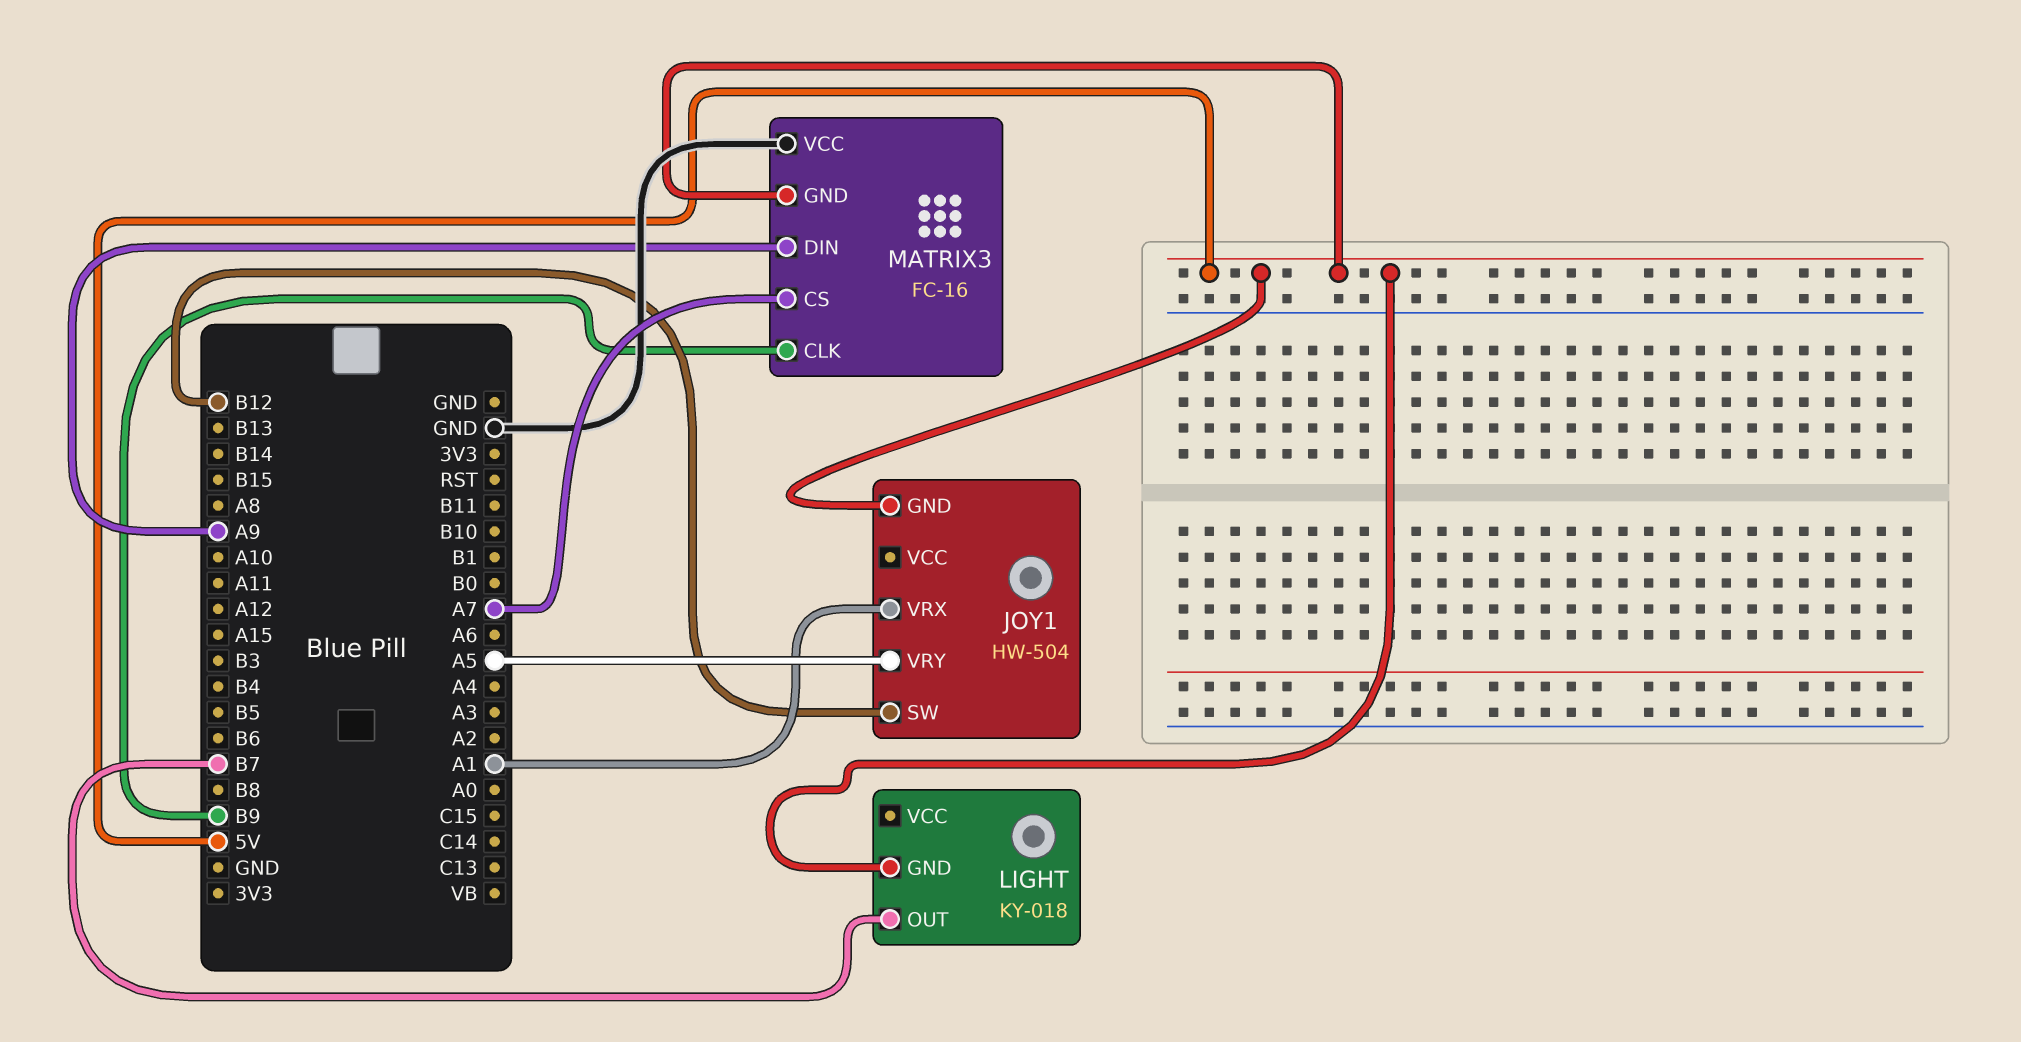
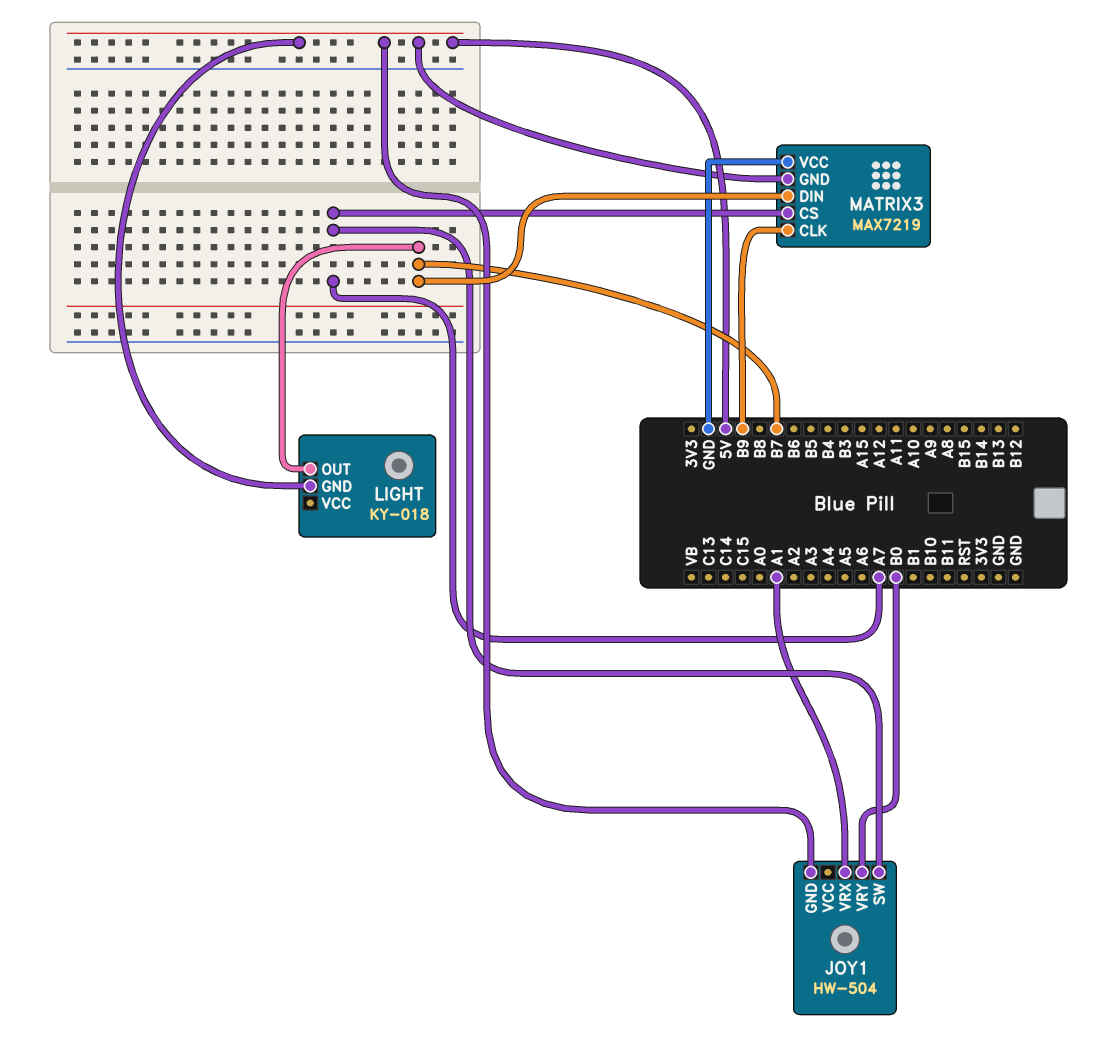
JOY1 pin SW: B12 -> A7
JOY1 pin VRY: A5 -> B0
MATRIX3: FC-16 -> MAX7219
MATRIX3 pin DIN: A9 -> B7

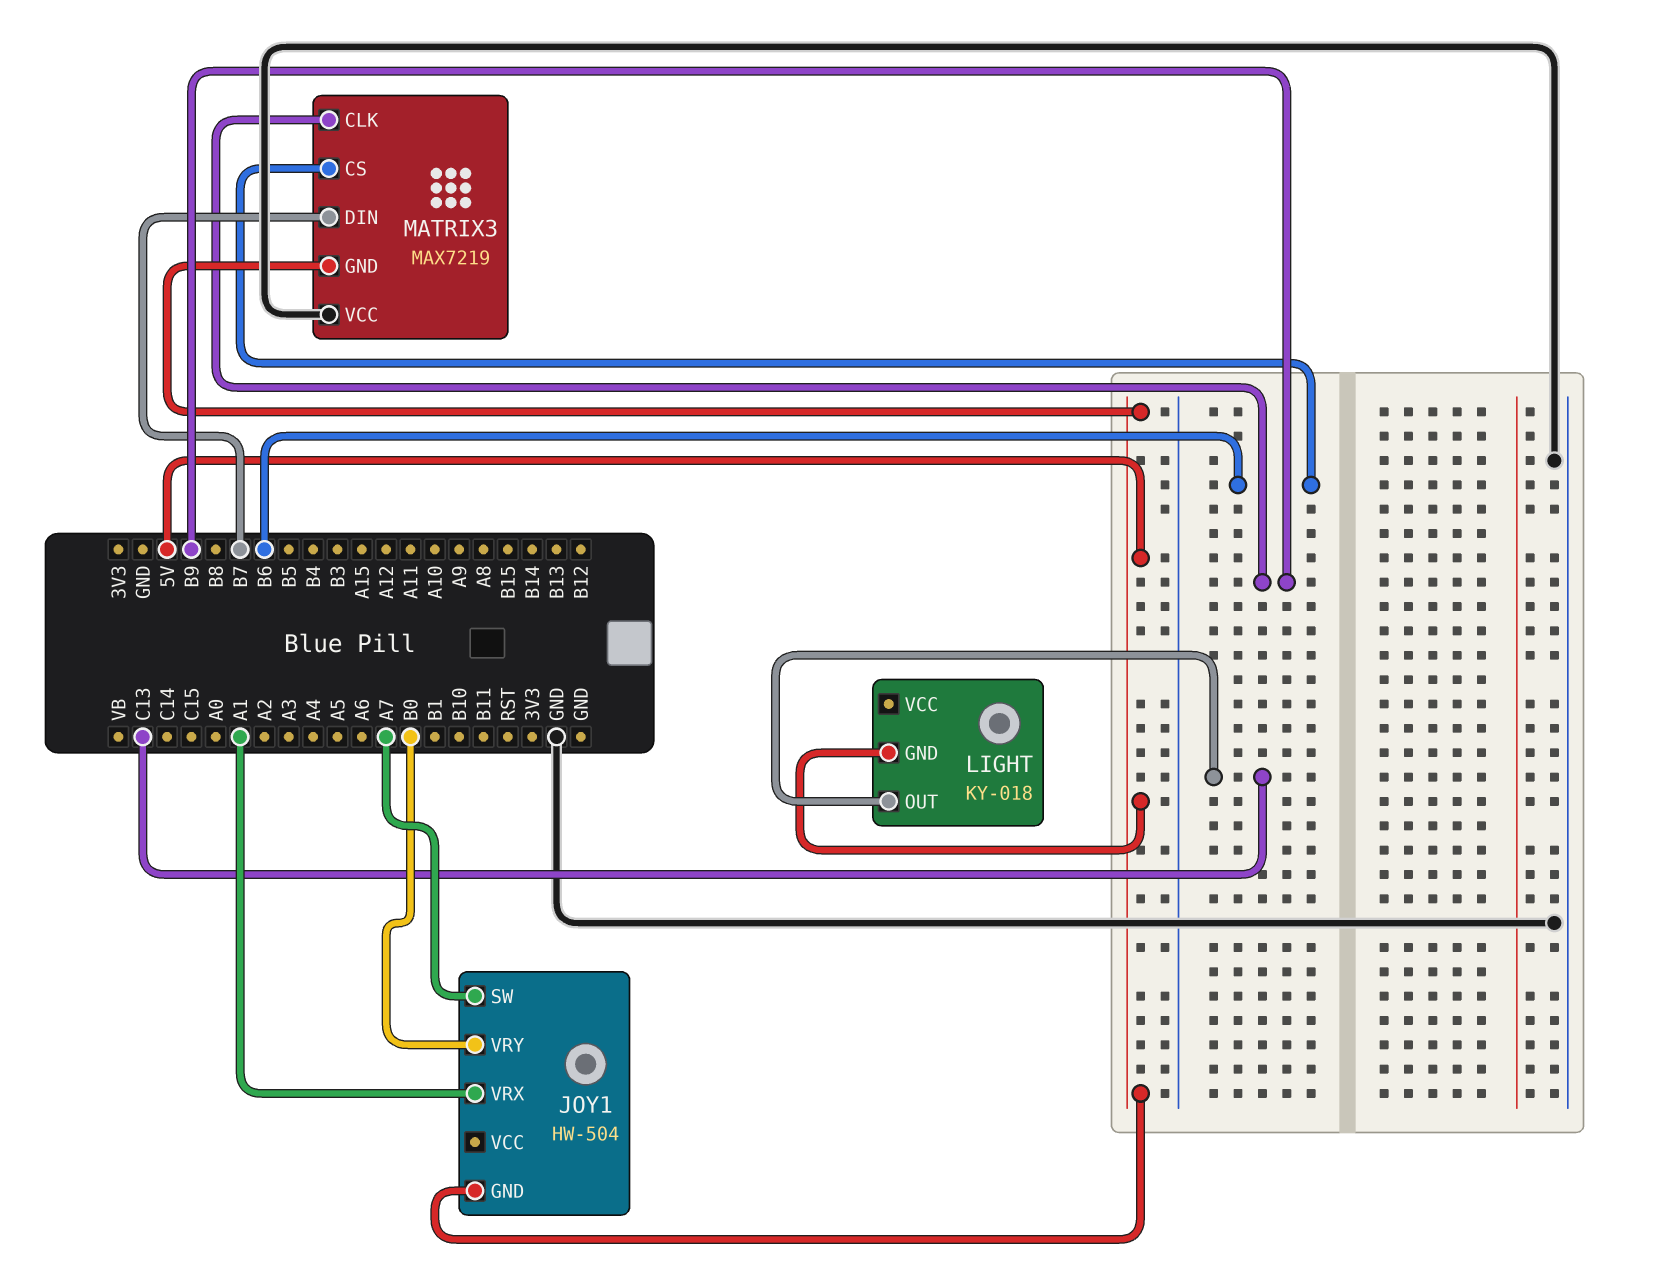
LIGHT pin OUT: B7 -> C13
MATRIX3 pin CS: A7 -> B6

